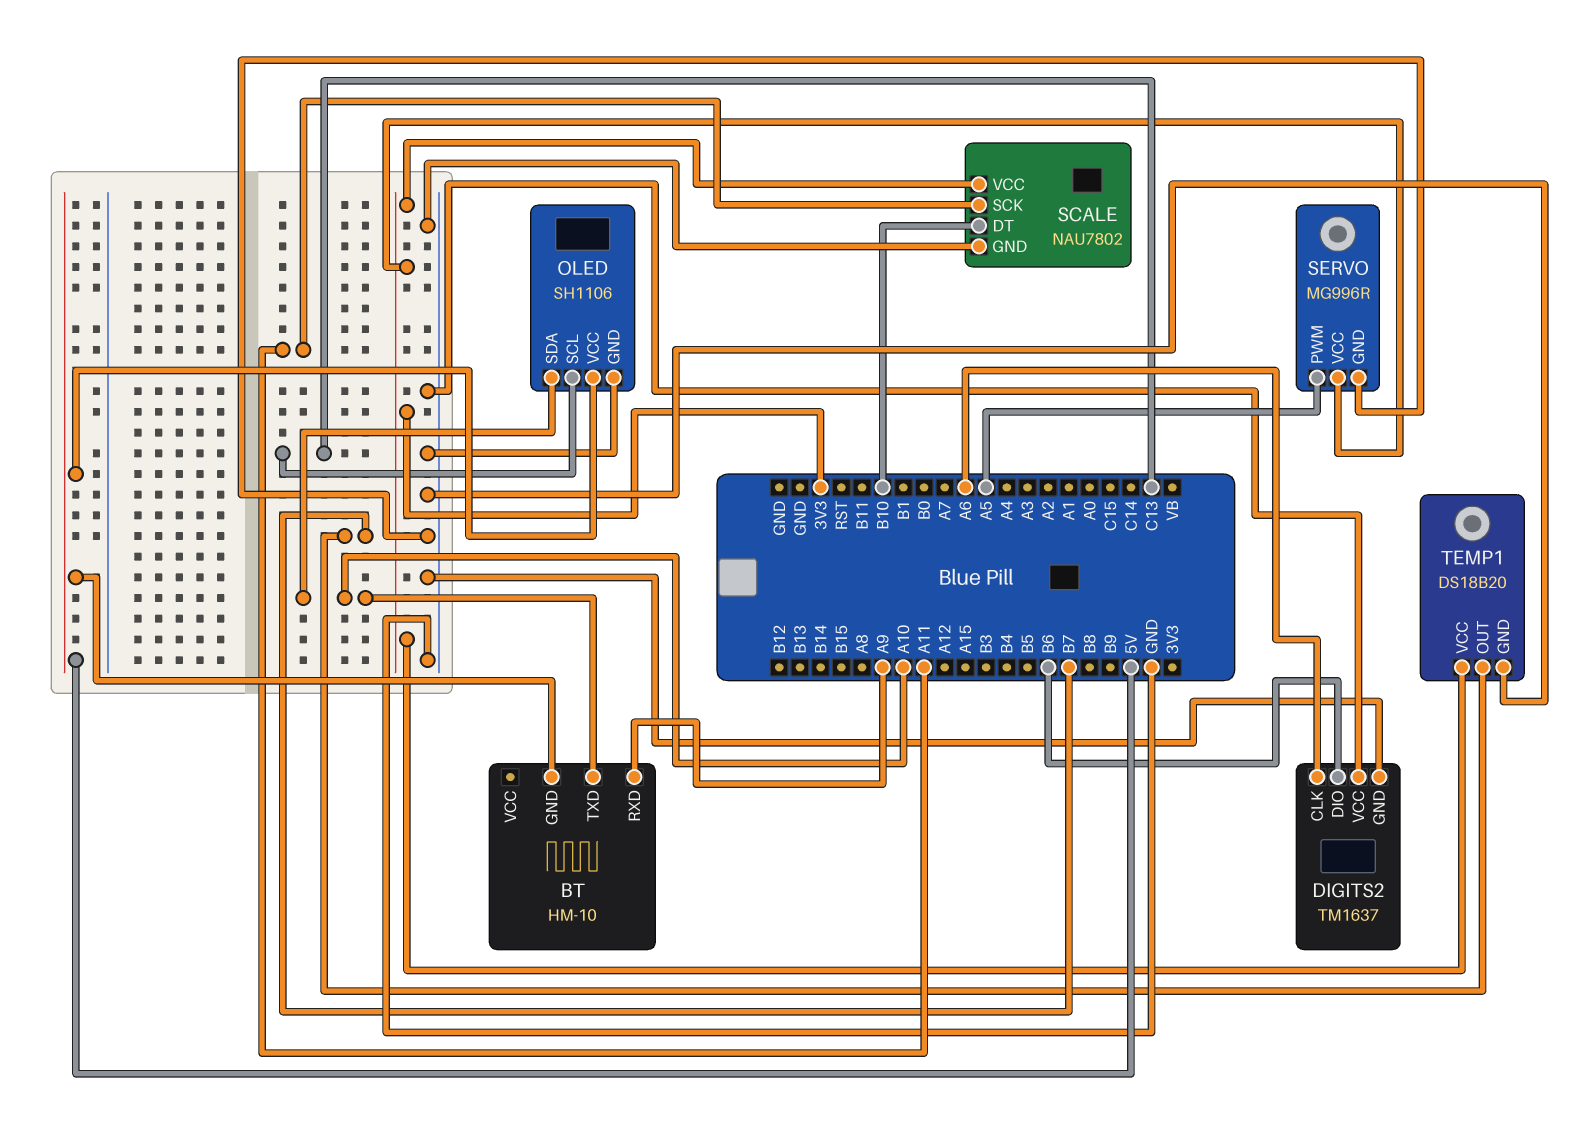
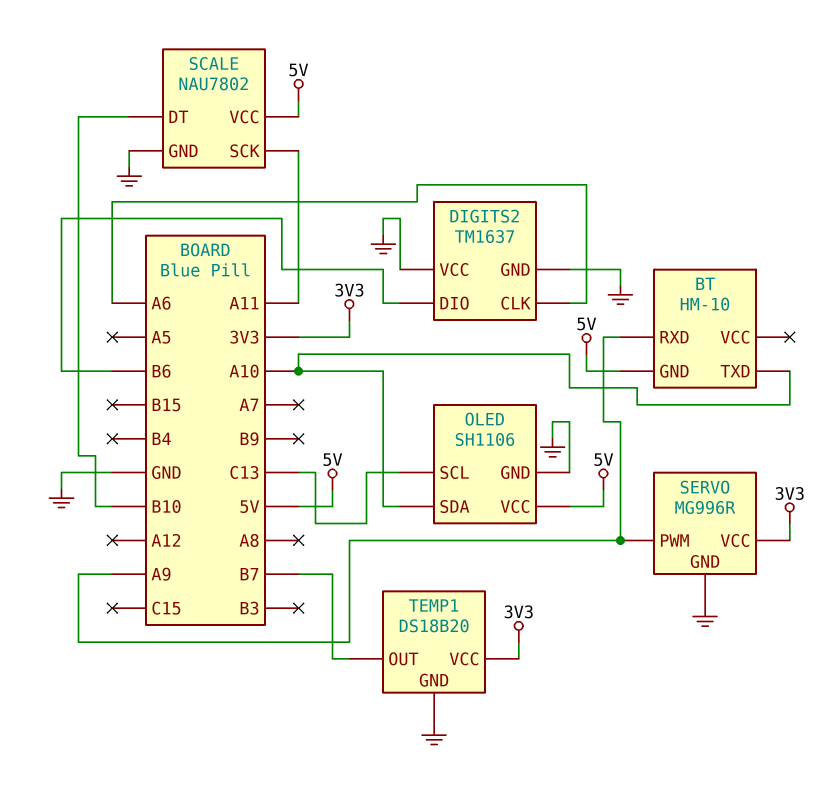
SCALE pin VCC: 3V3 -> 5V
SERVO pin PWM: A5 -> A9

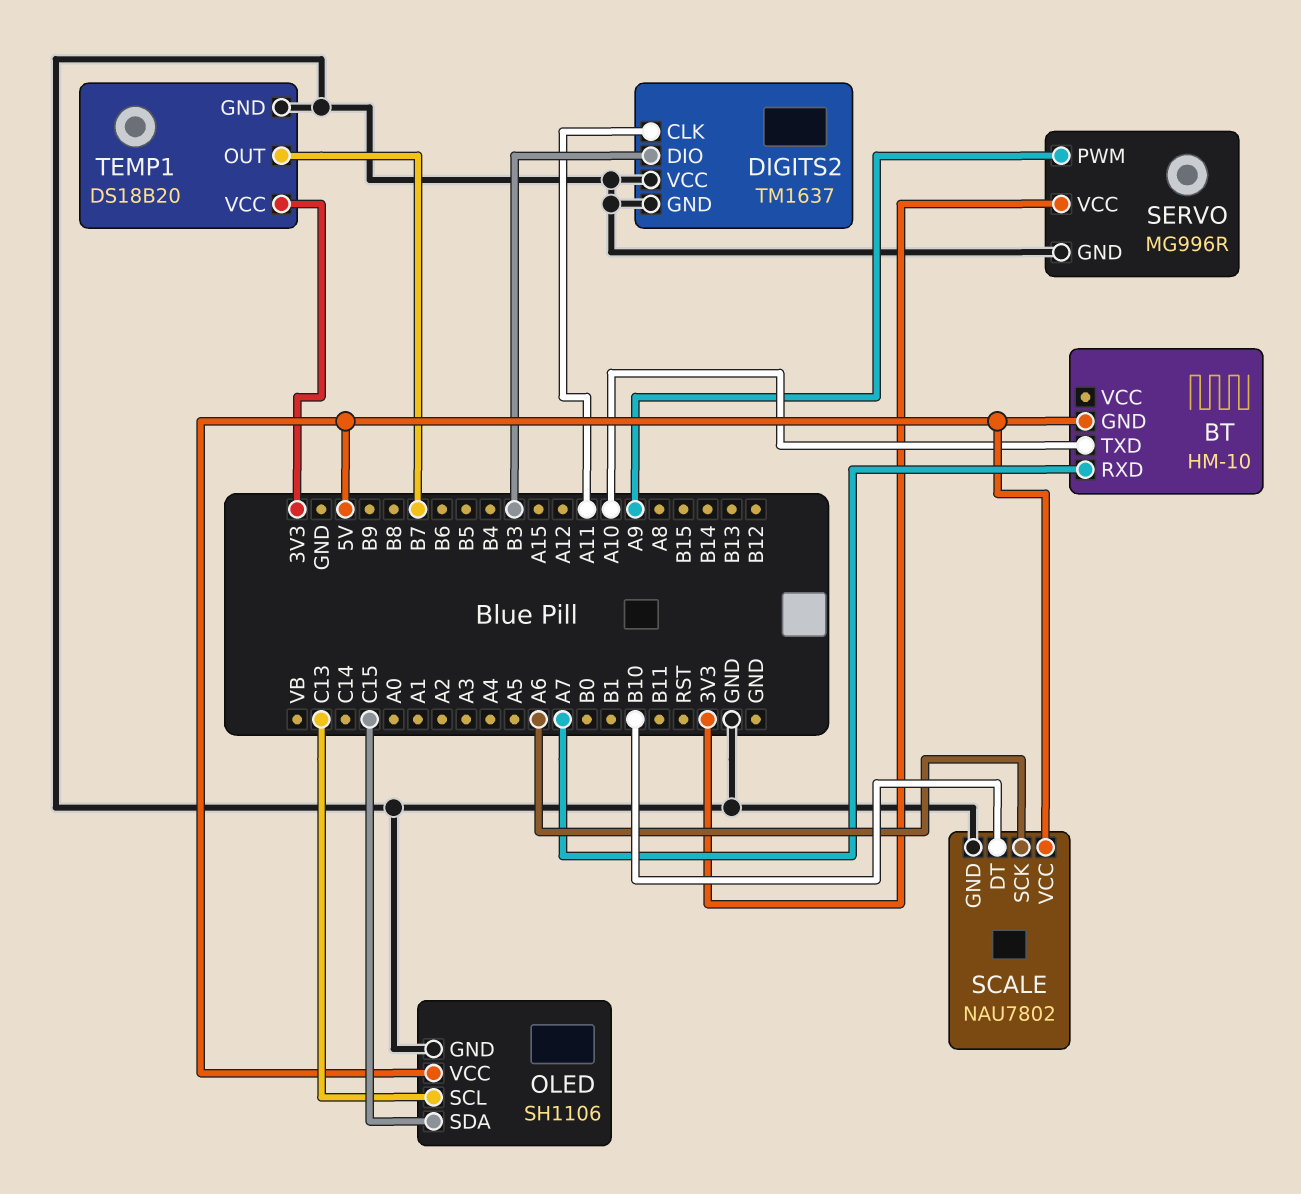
BT pin RXD: A9 -> A7
DIGITS2 pin CLK: A6 -> A11
DIGITS2 pin DIO: B6 -> B3
OLED pin SDA: A10 -> C15
SCALE pin SCK: A11 -> A6

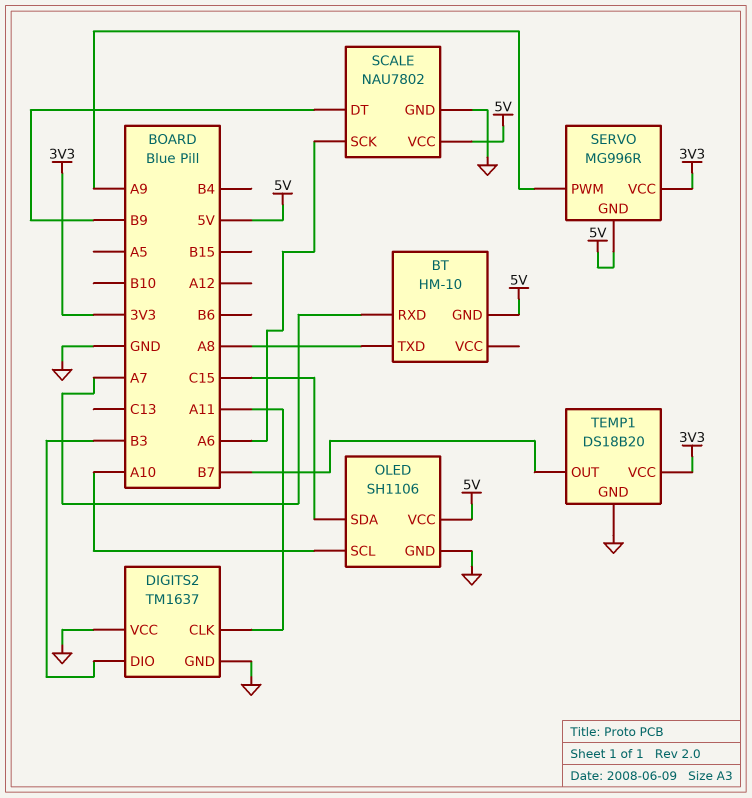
BT pin TXD: A10 -> A8
OLED pin SCL: C13 -> A10
SCALE pin DT: B10 -> B9
SERVO pin GND: GND -> 5V

